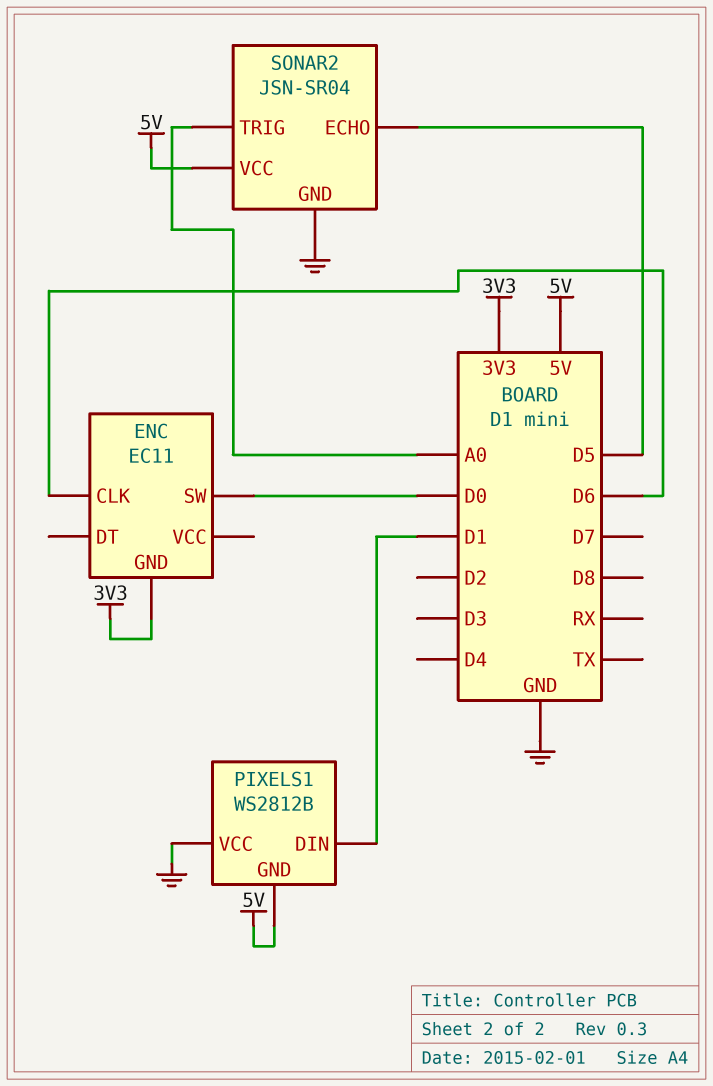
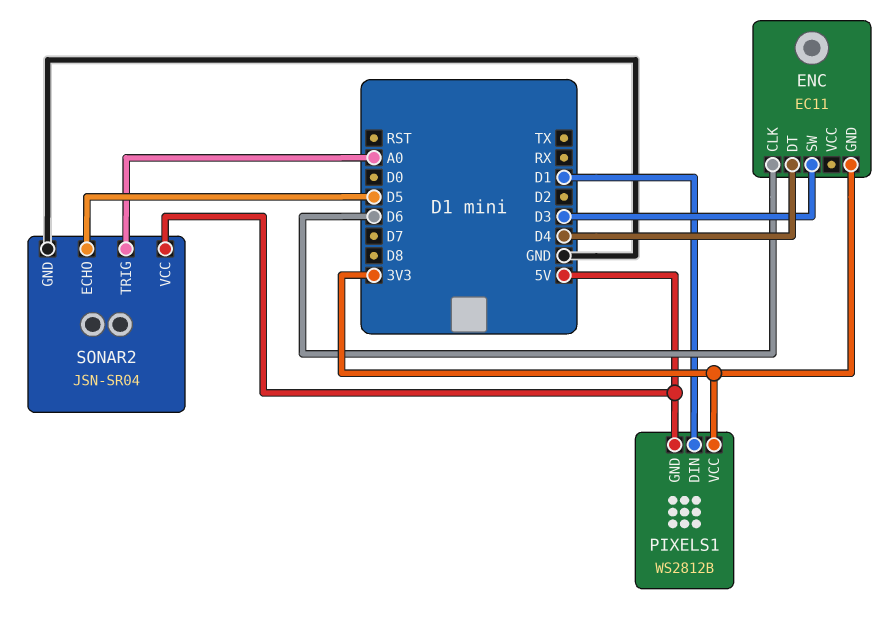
ENC pin DT: none -> D4
ENC pin SW: D0 -> D3
PIXELS1 pin VCC: GND -> 3V3

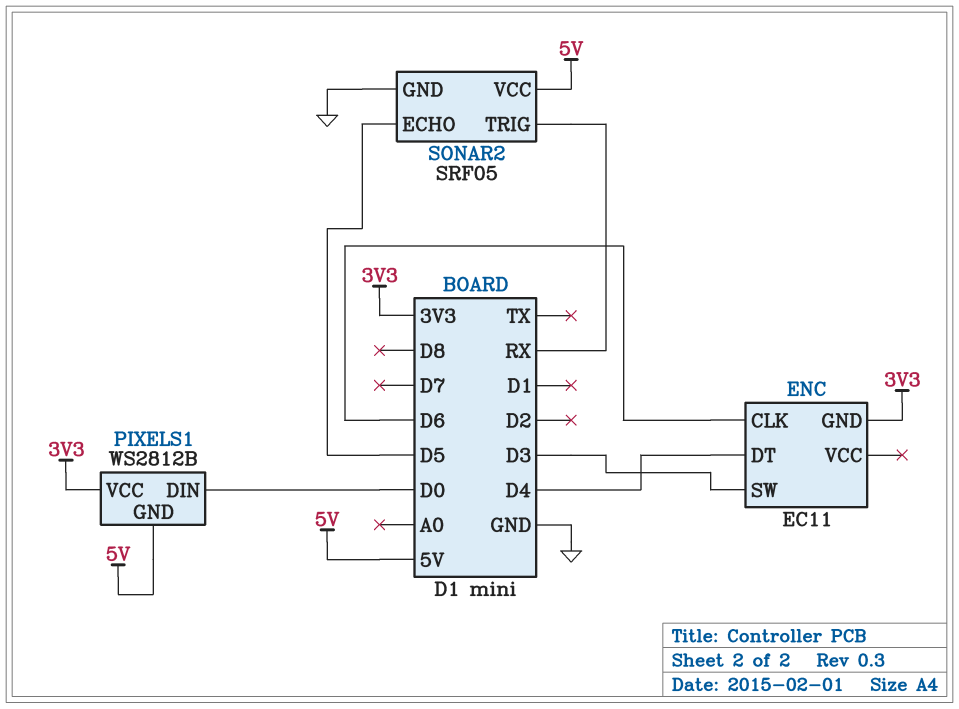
PIXELS1 pin DIN: D1 -> D0
SONAR2: JSN-SR04 -> SRF05
SONAR2 pin TRIG: A0 -> RX

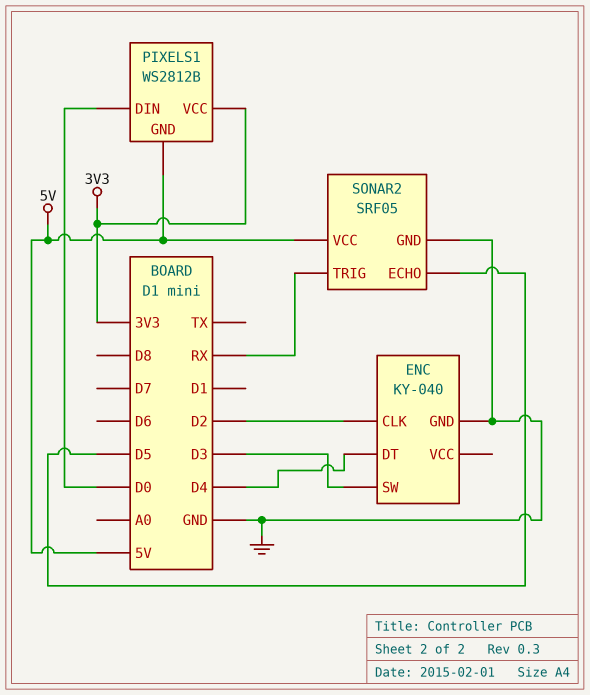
ENC: EC11 -> KY-040
ENC pin CLK: D6 -> D2
ENC pin GND: 3V3 -> GND

